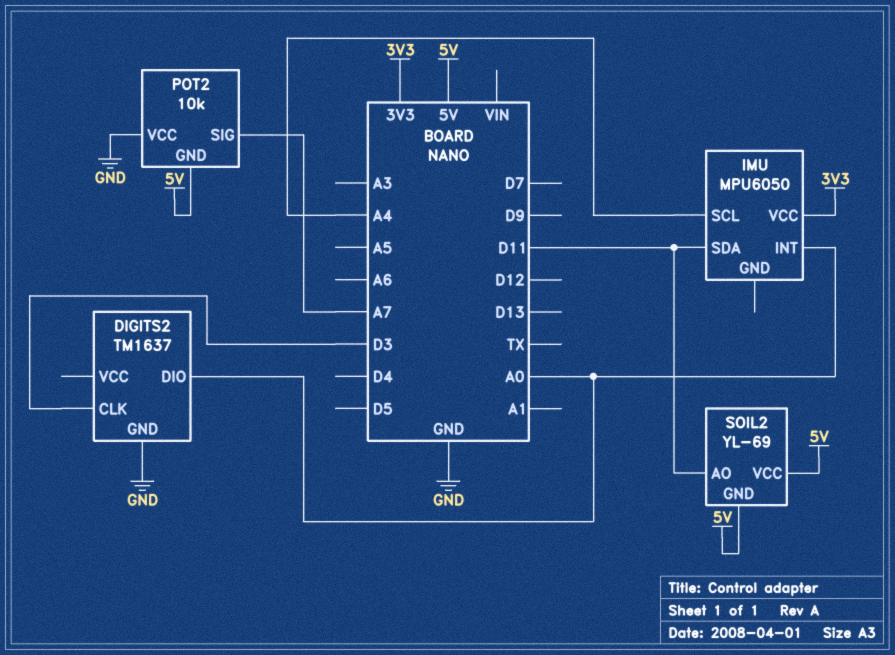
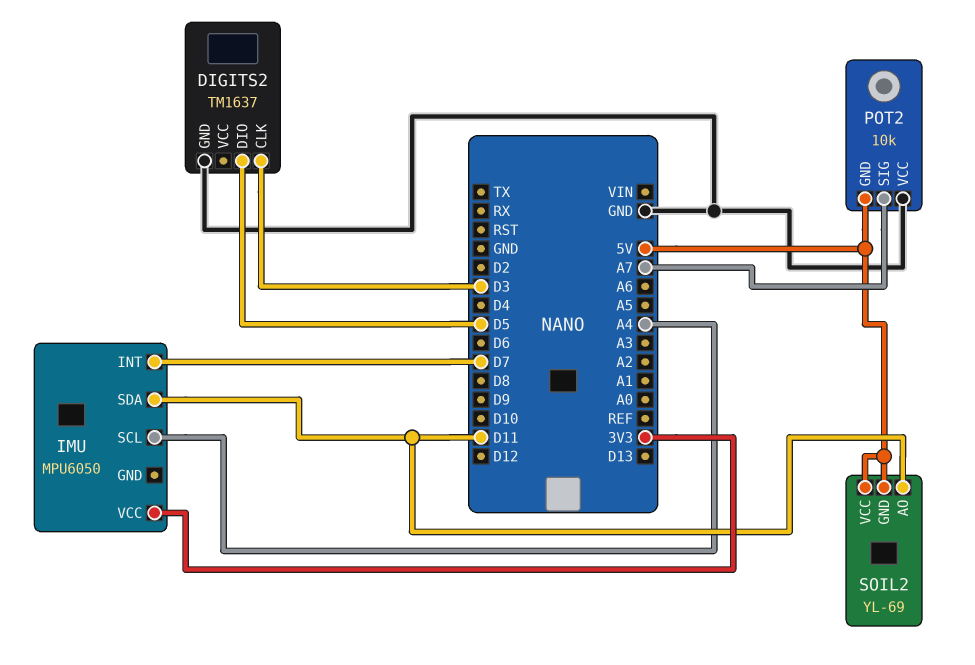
DIGITS2 pin DIO: A0 -> D5
IMU pin INT: A0 -> D7

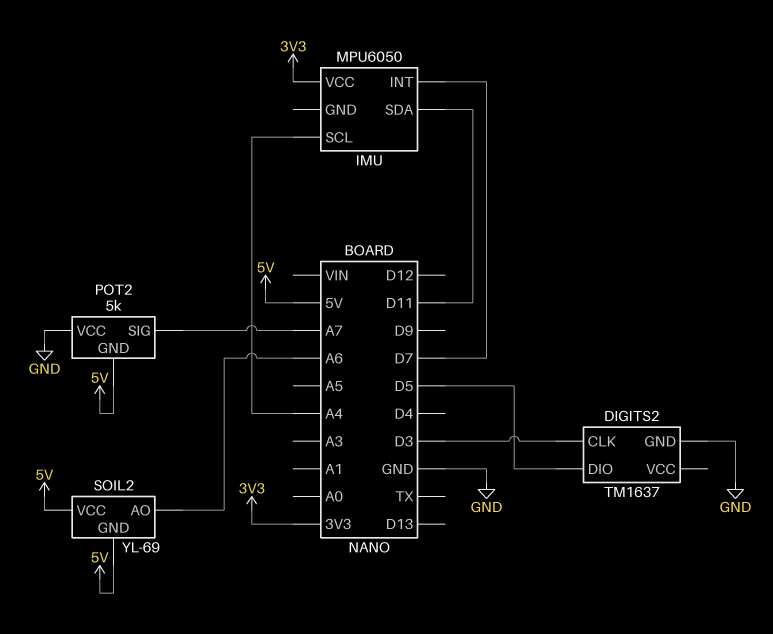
POT2: 10k -> 5k
SOIL2 pin AO: D11 -> A6

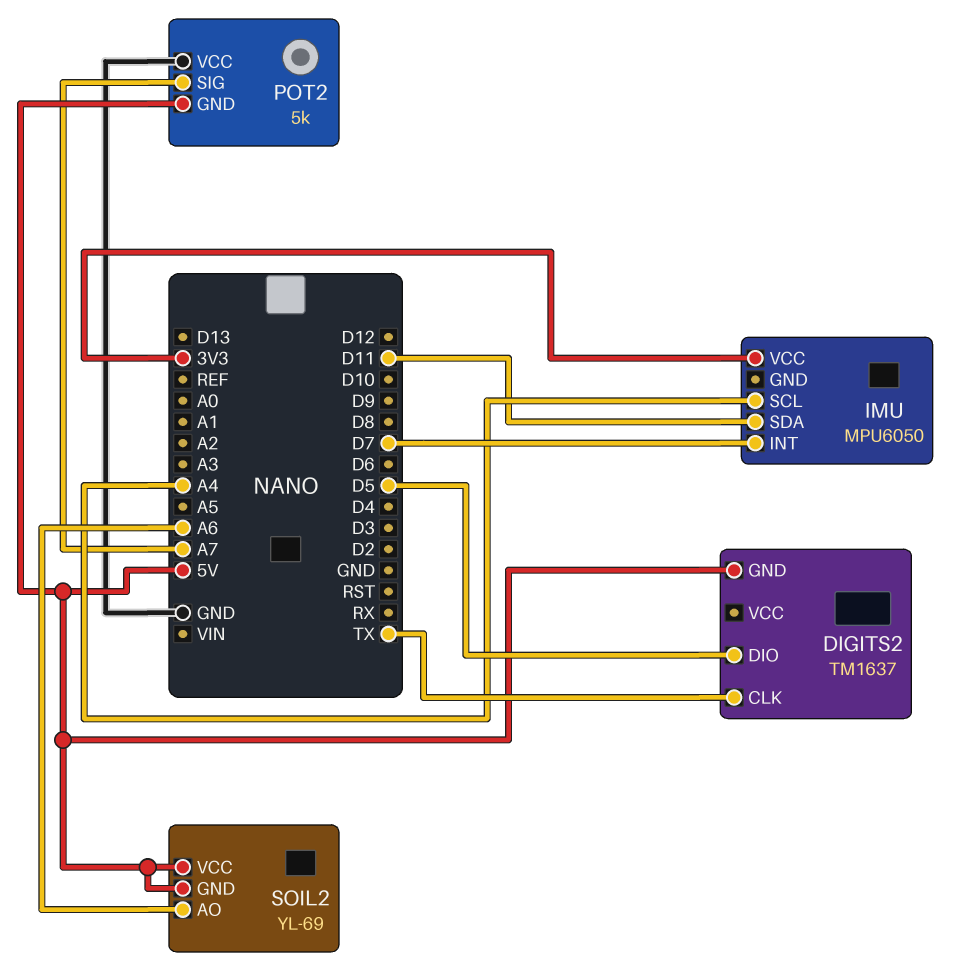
DIGITS2 pin CLK: D3 -> TX
DIGITS2 pin GND: GND -> 5V

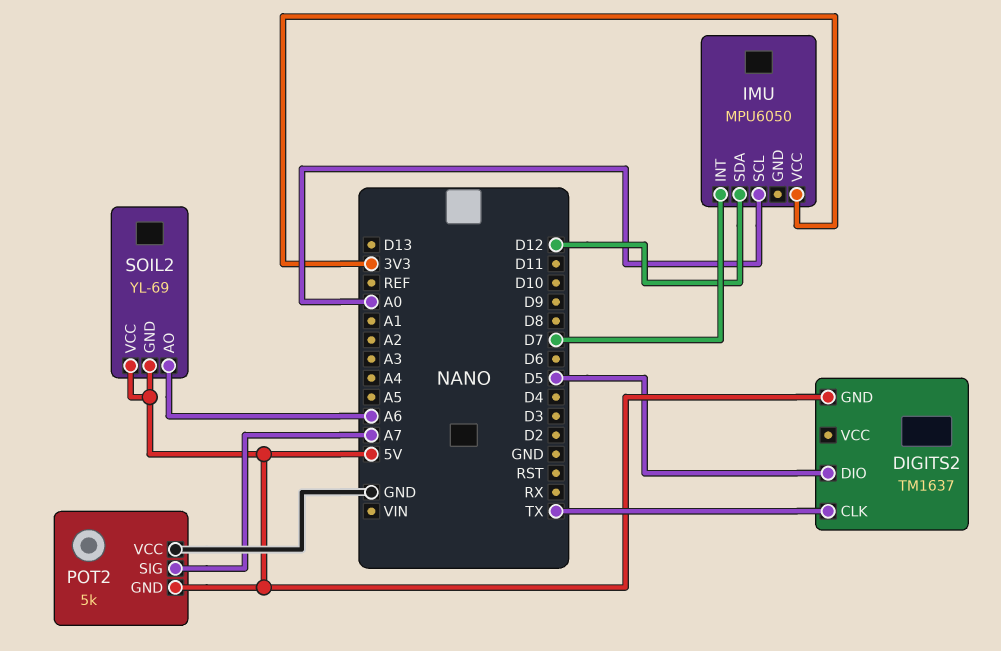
IMU pin SCL: A4 -> A0
IMU pin SDA: D11 -> D12

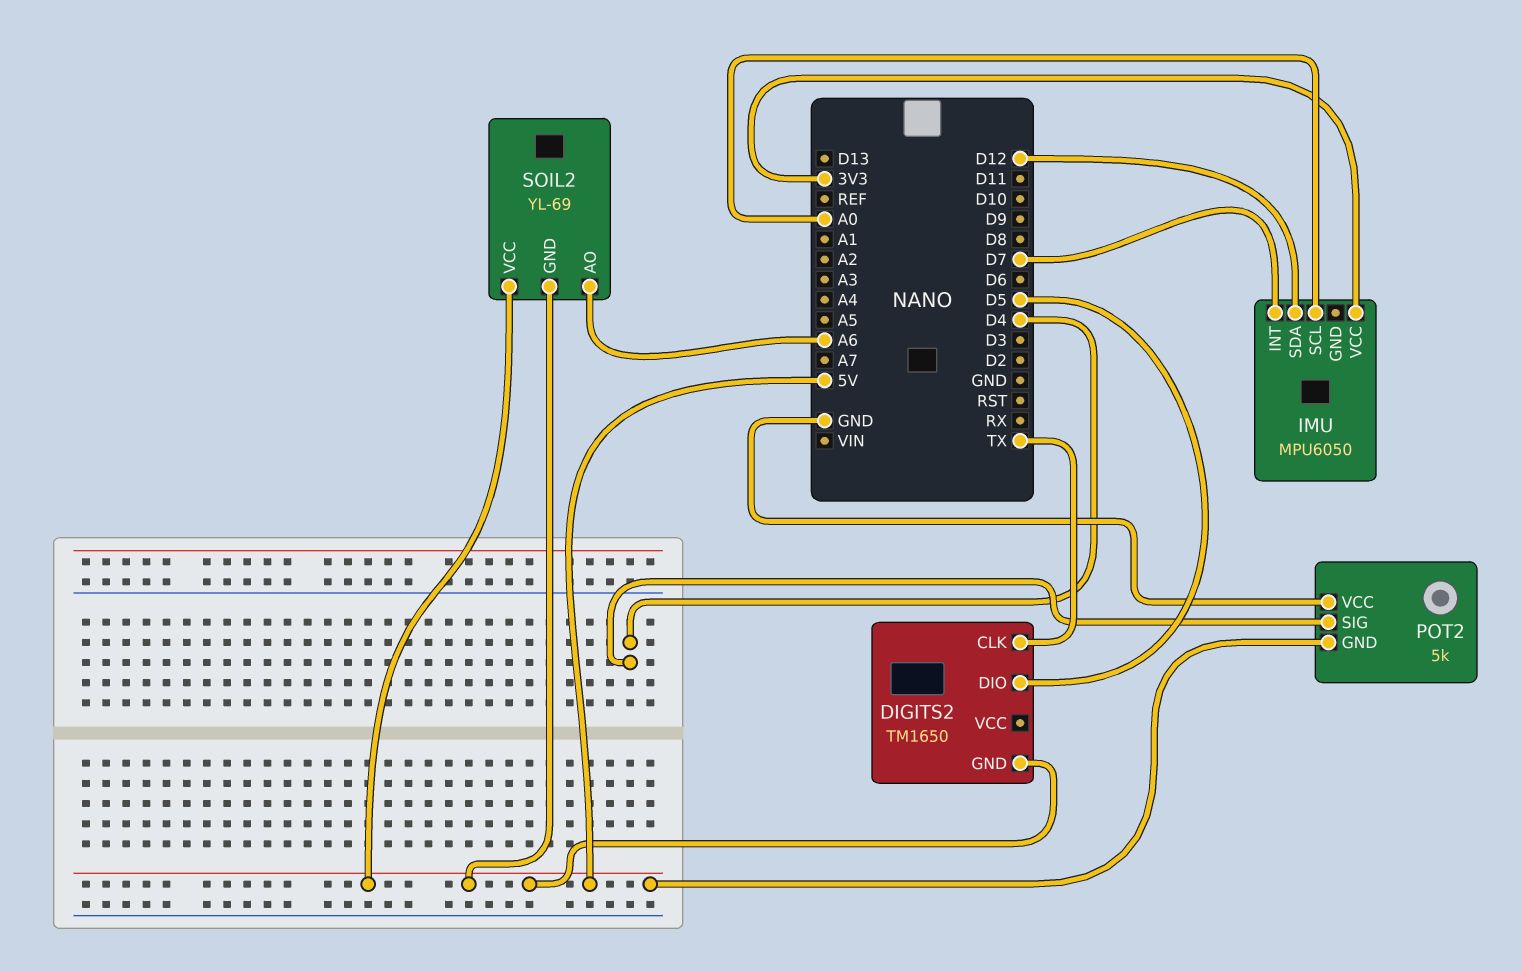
DIGITS2: TM1637 -> TM1650
POT2 pin SIG: A7 -> D4

